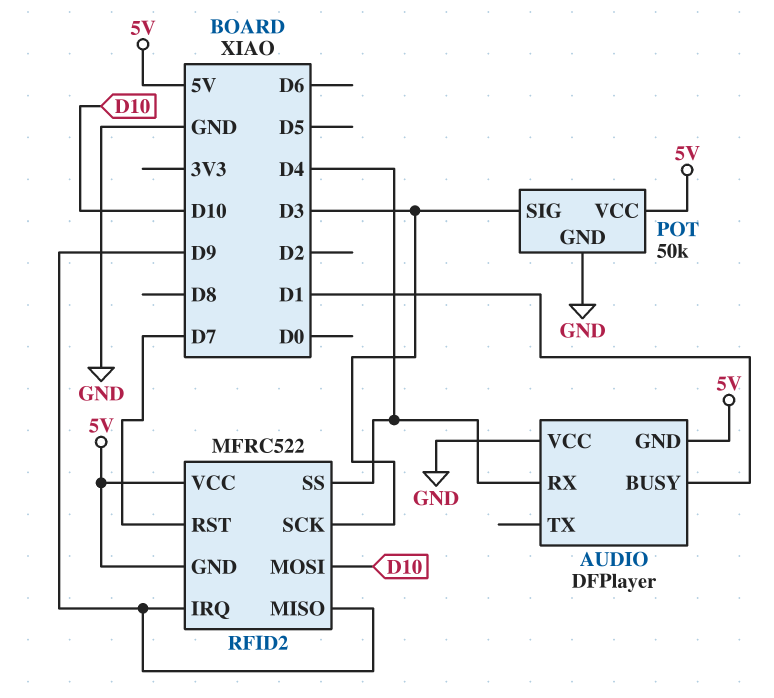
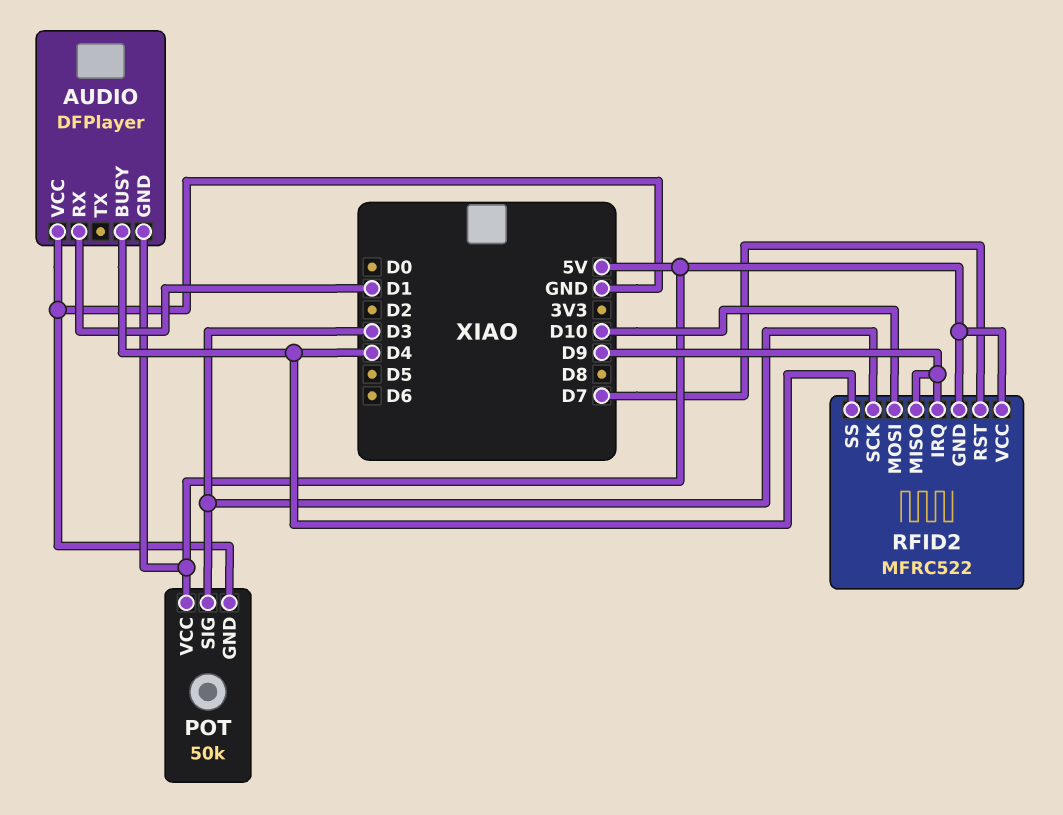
AUDIO pin BUSY: D1 -> D4
AUDIO pin RX: D4 -> D1

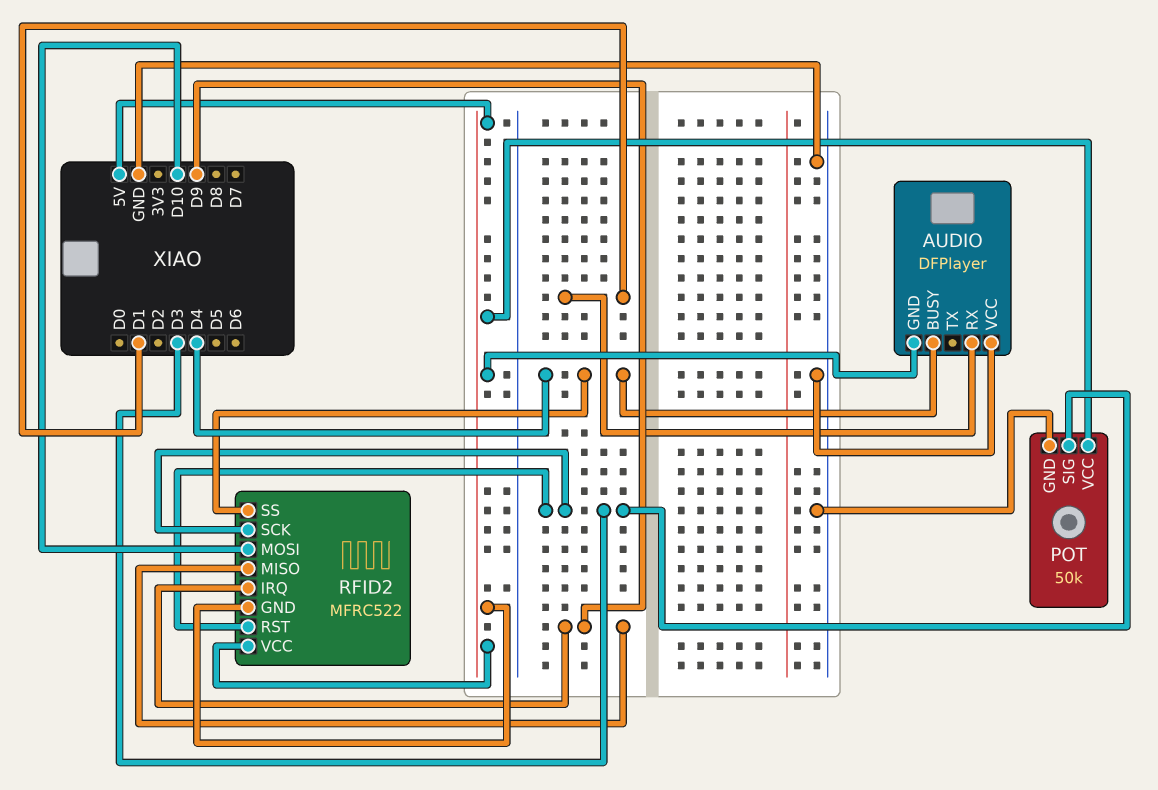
RFID2 pin RST: D7 -> D3

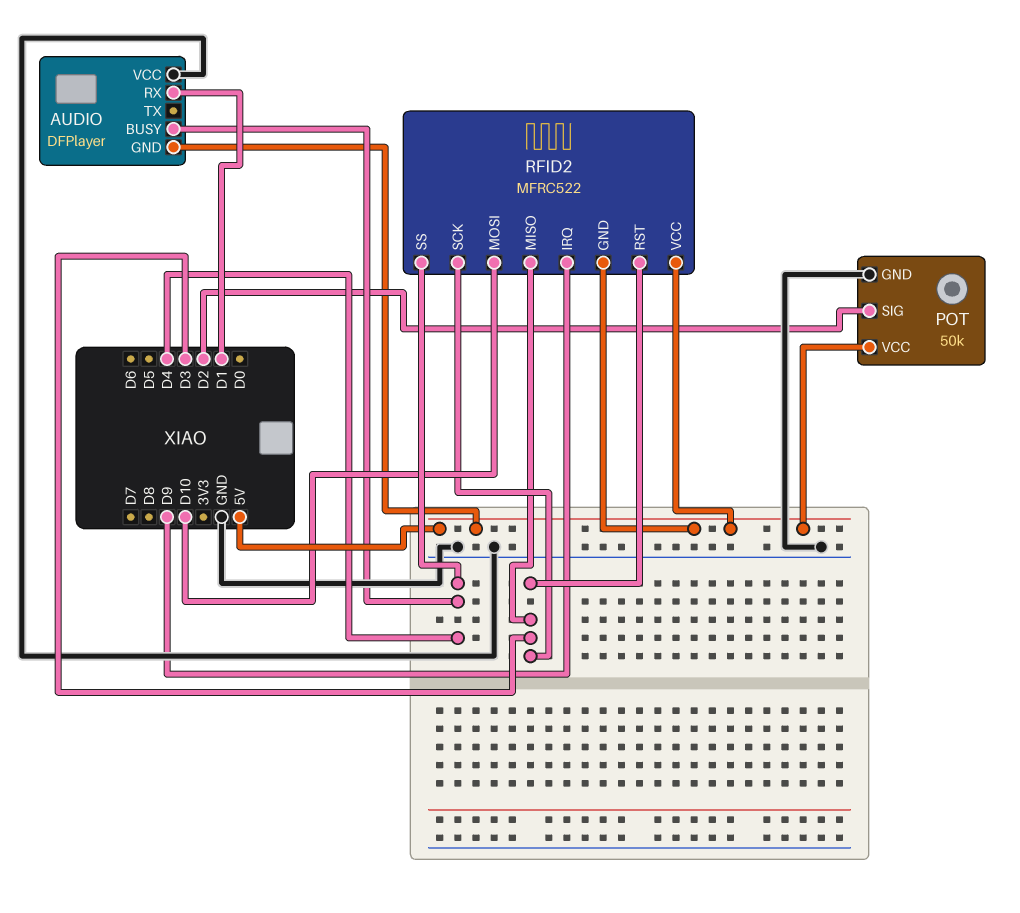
POT pin SIG: D3 -> D2
RFID2 pin MISO: D9 -> D3

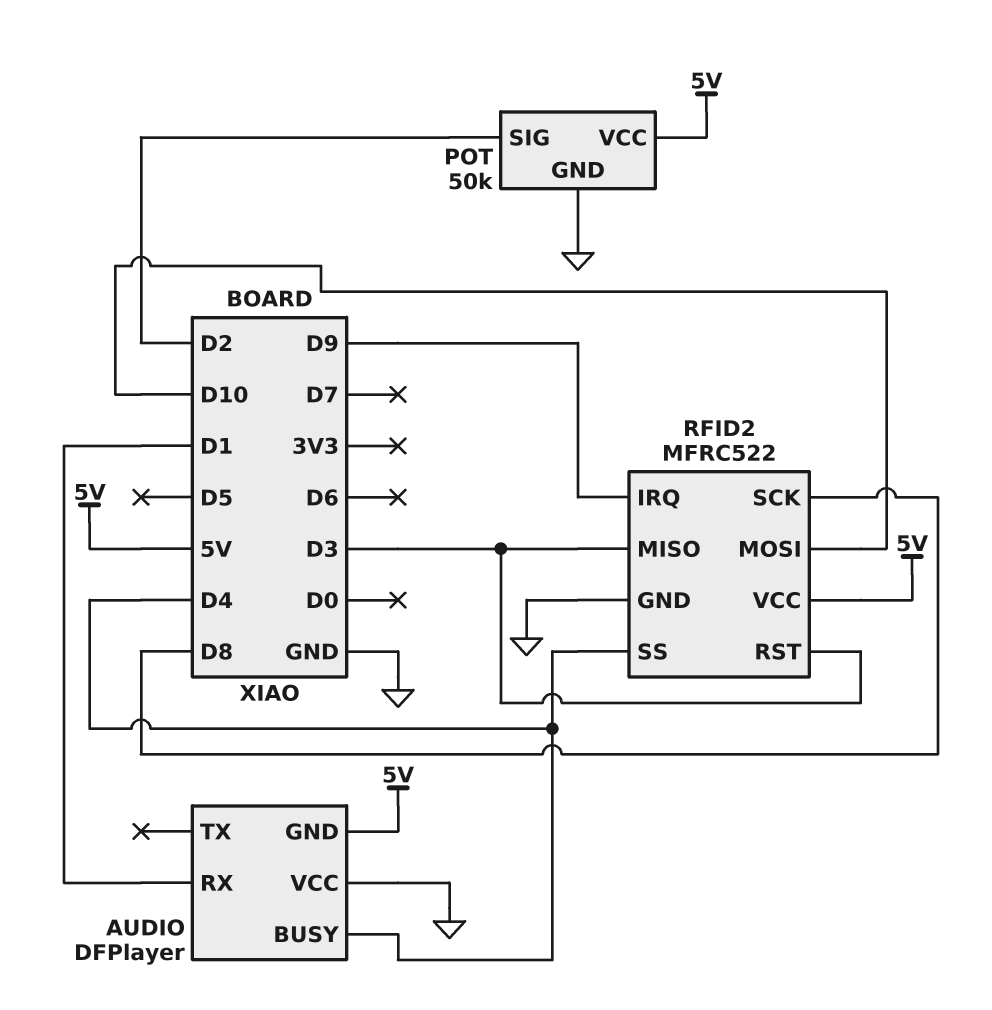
RFID2 pin GND: 5V -> GND
RFID2 pin SCK: D3 -> D8

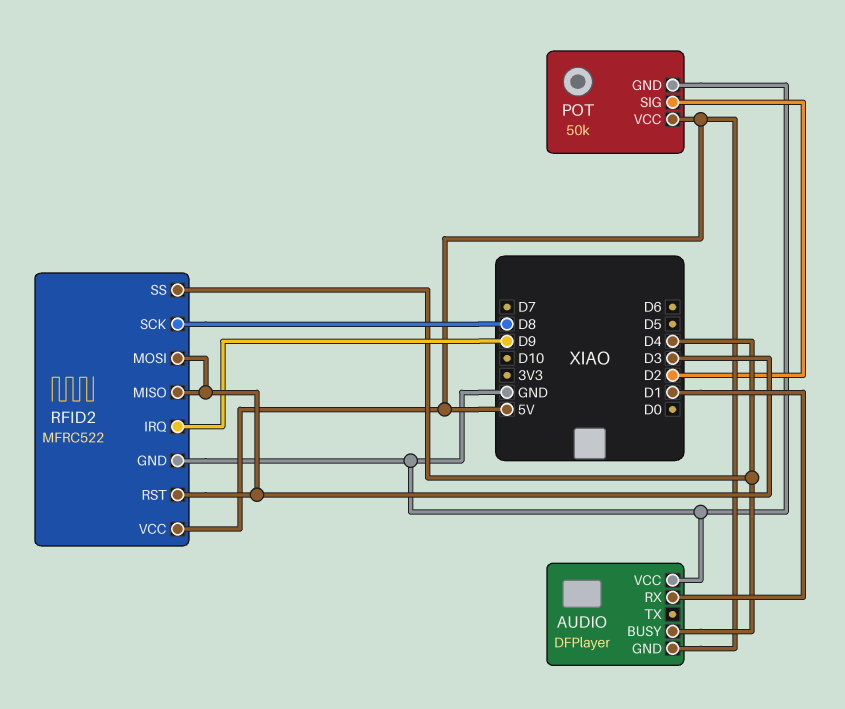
RFID2 pin MOSI: D10 -> D3

